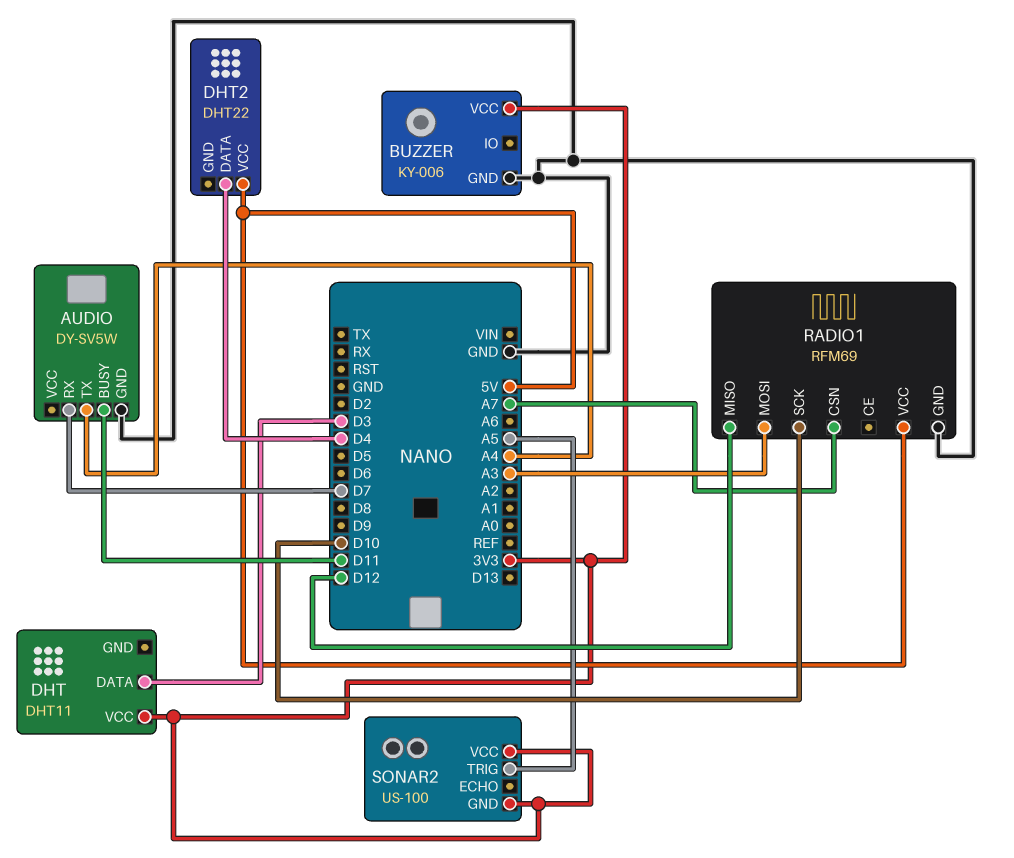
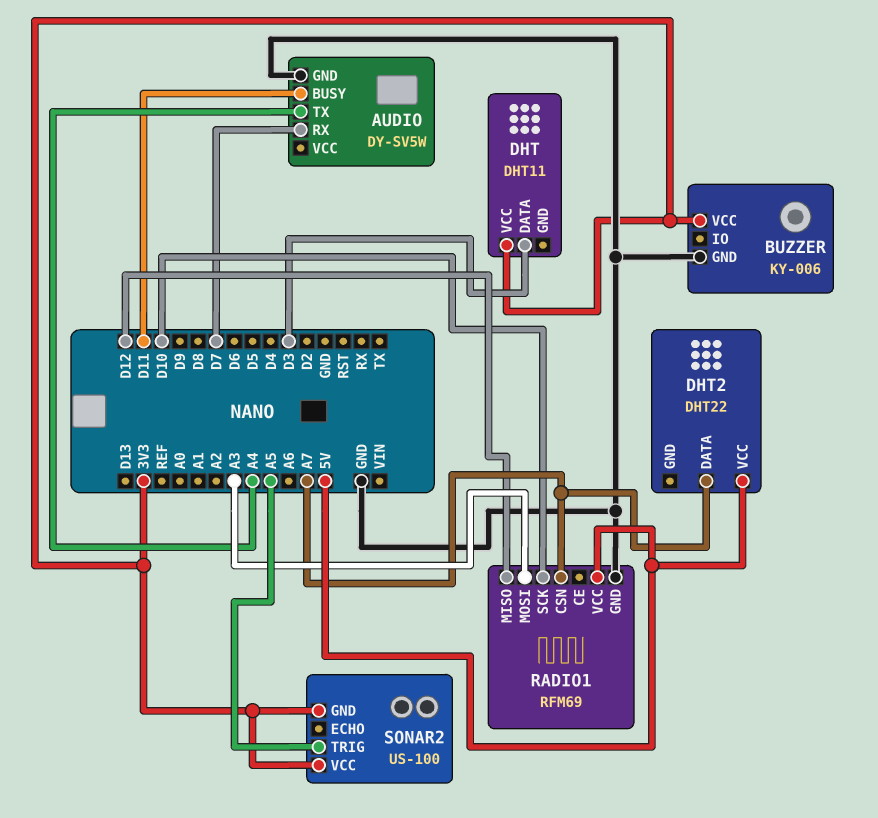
DHT2 pin DATA: D4 -> A7

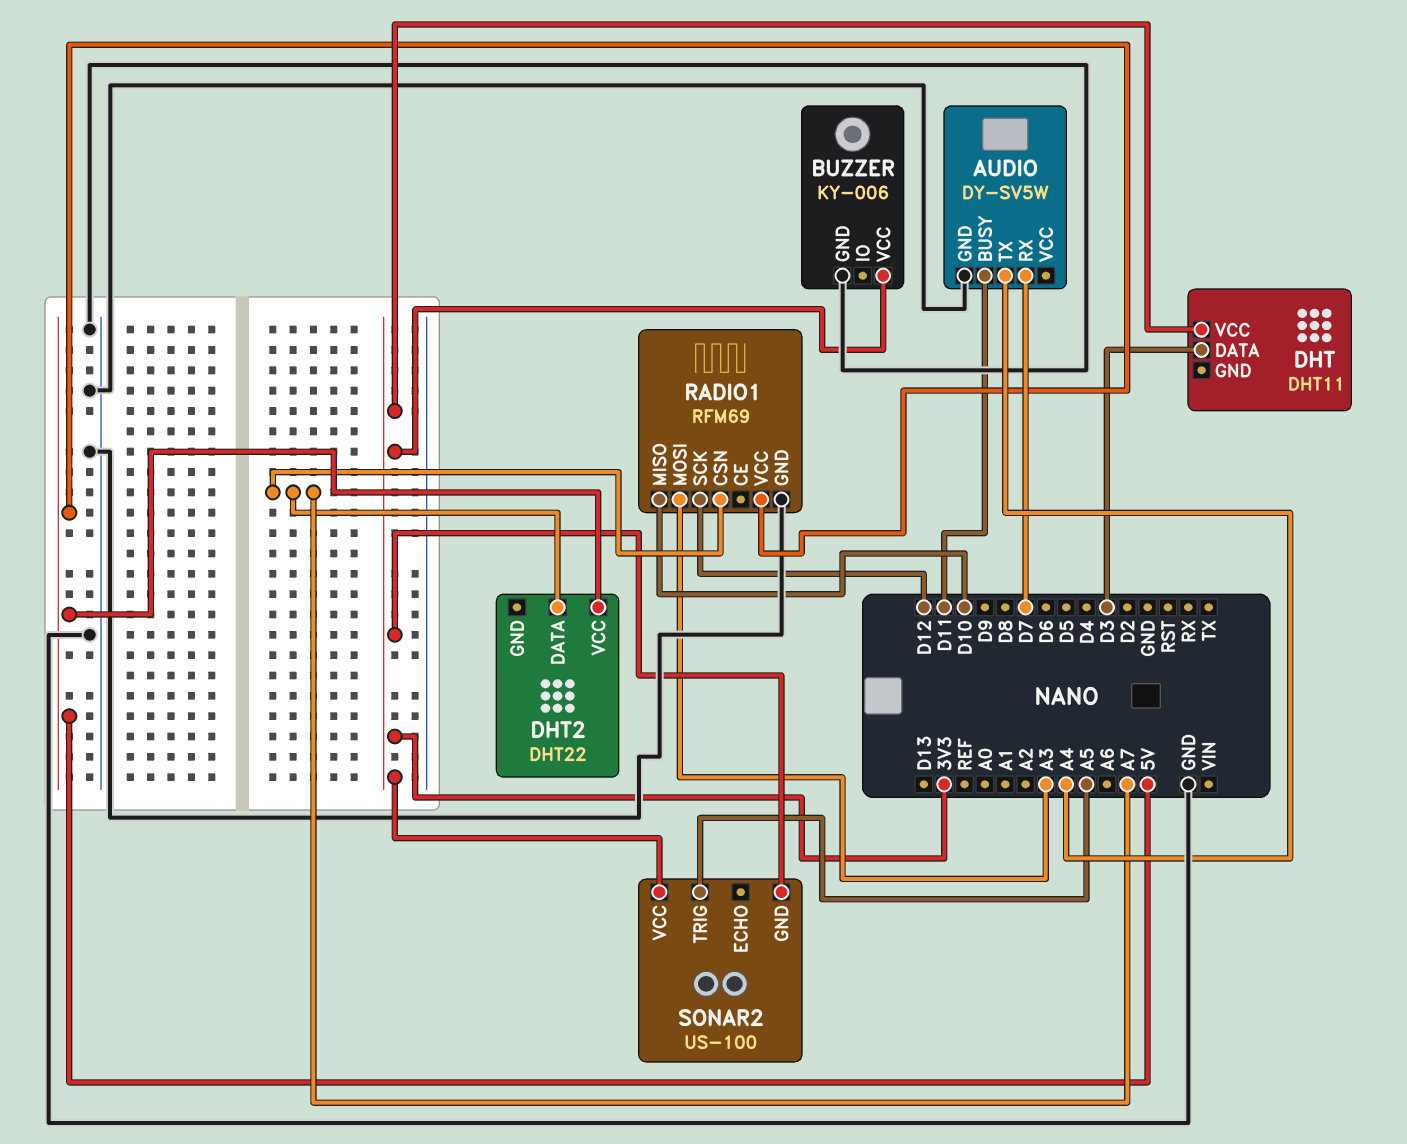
RADIO1 pin MISO: D12 -> D10
RADIO1 pin SCK: D10 -> D12

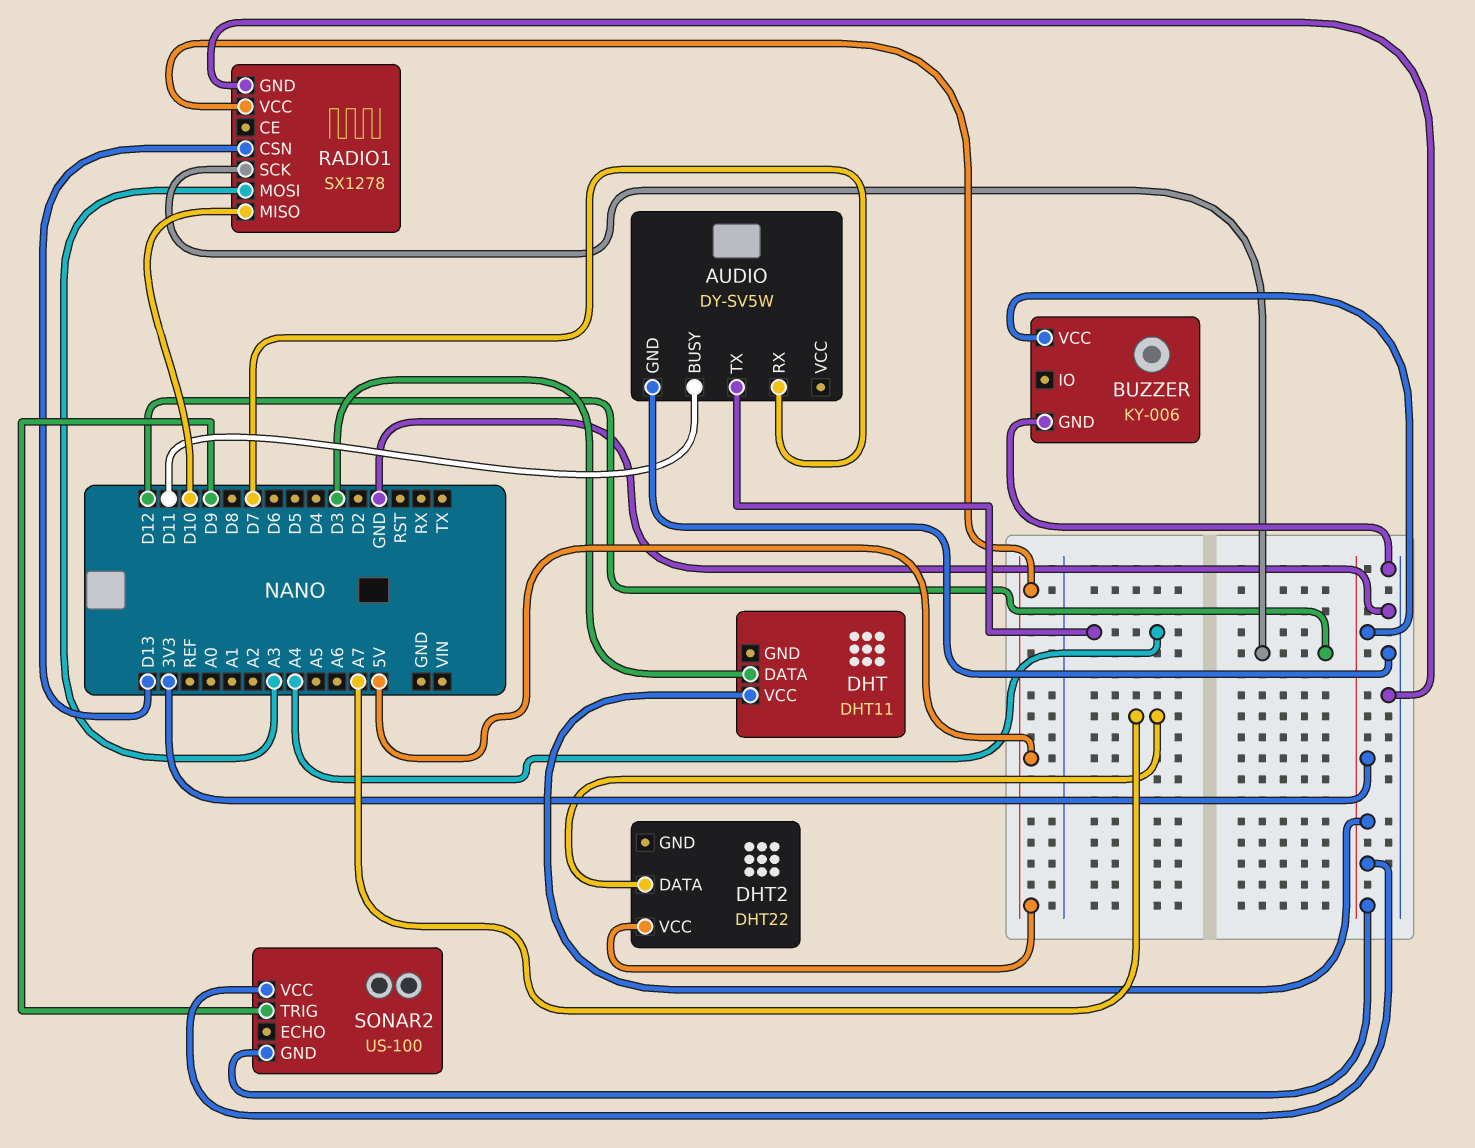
RADIO1: RFM69 -> SX1278
RADIO1 pin CSN: A7 -> D13
SONAR2 pin TRIG: A5 -> D9

